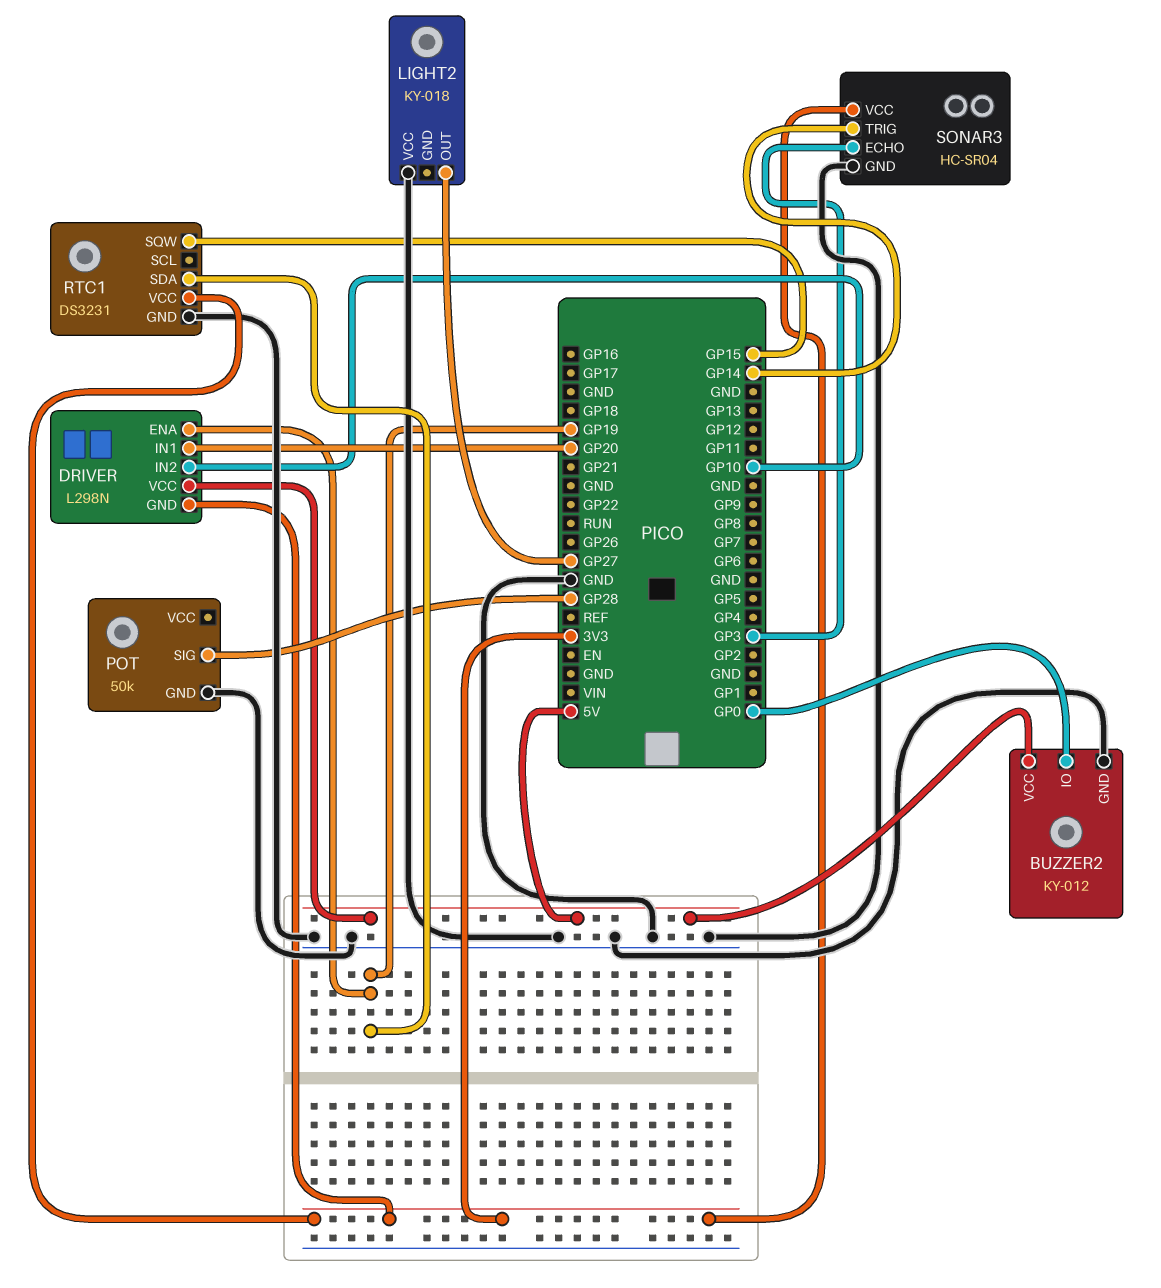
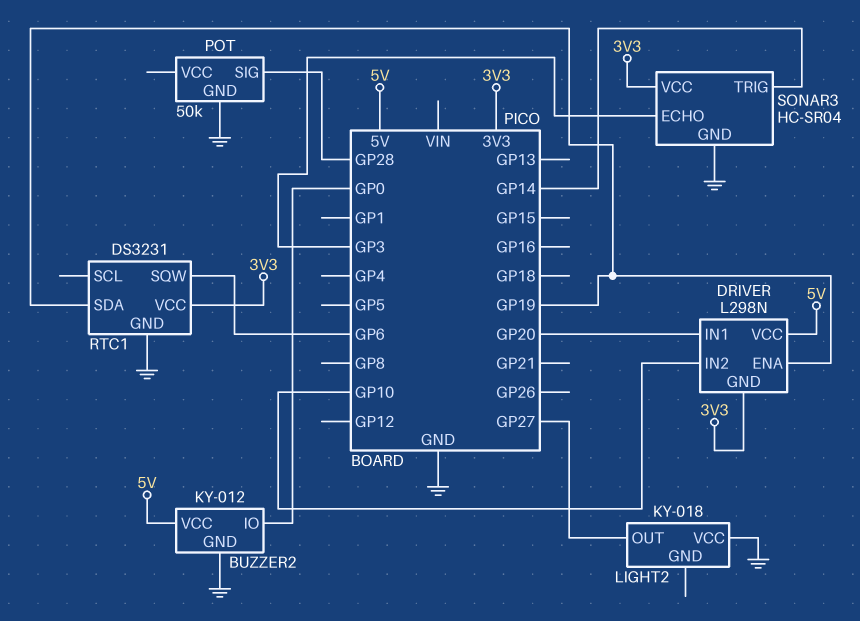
RTC1 pin SQW: GP15 -> GP6

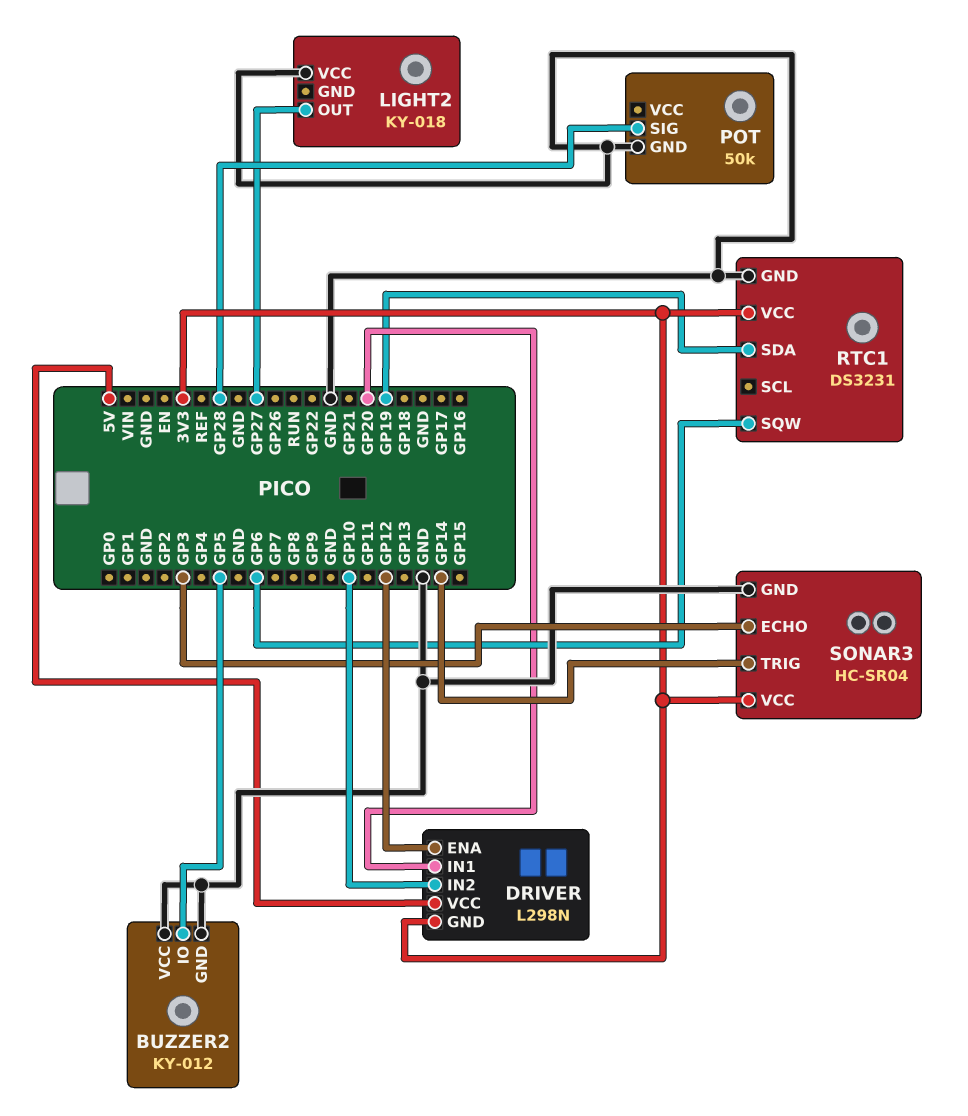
BUZZER2 pin IO: GP0 -> GP5
BUZZER2 pin VCC: 5V -> GND
DRIVER pin ENA: GP19 -> GP12

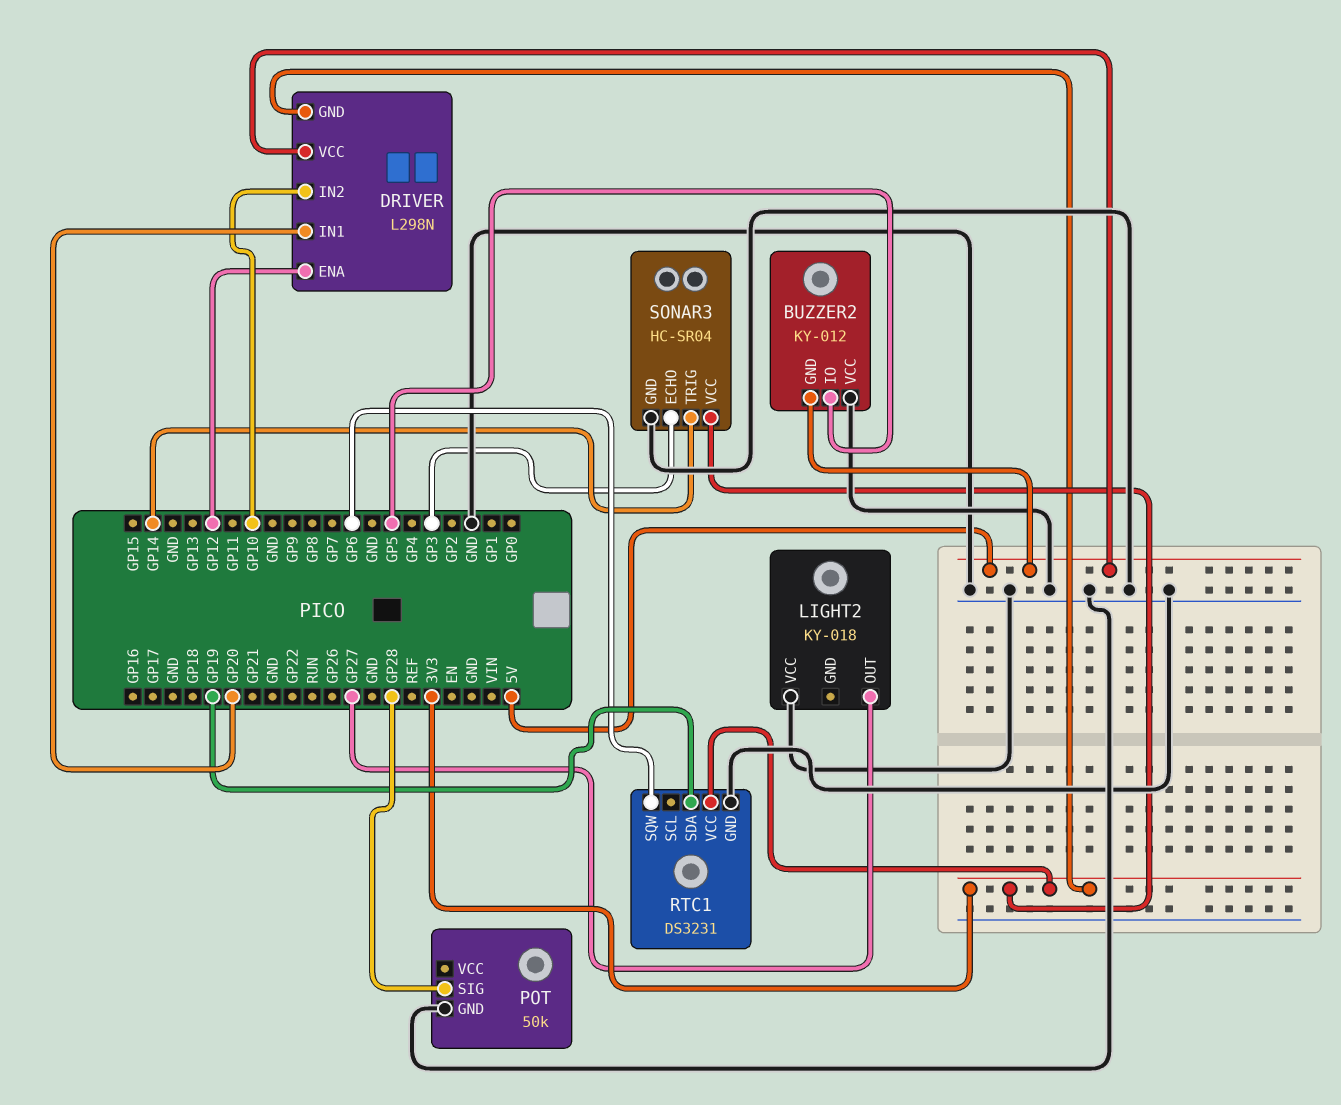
BUZZER2 pin GND: GND -> 5V

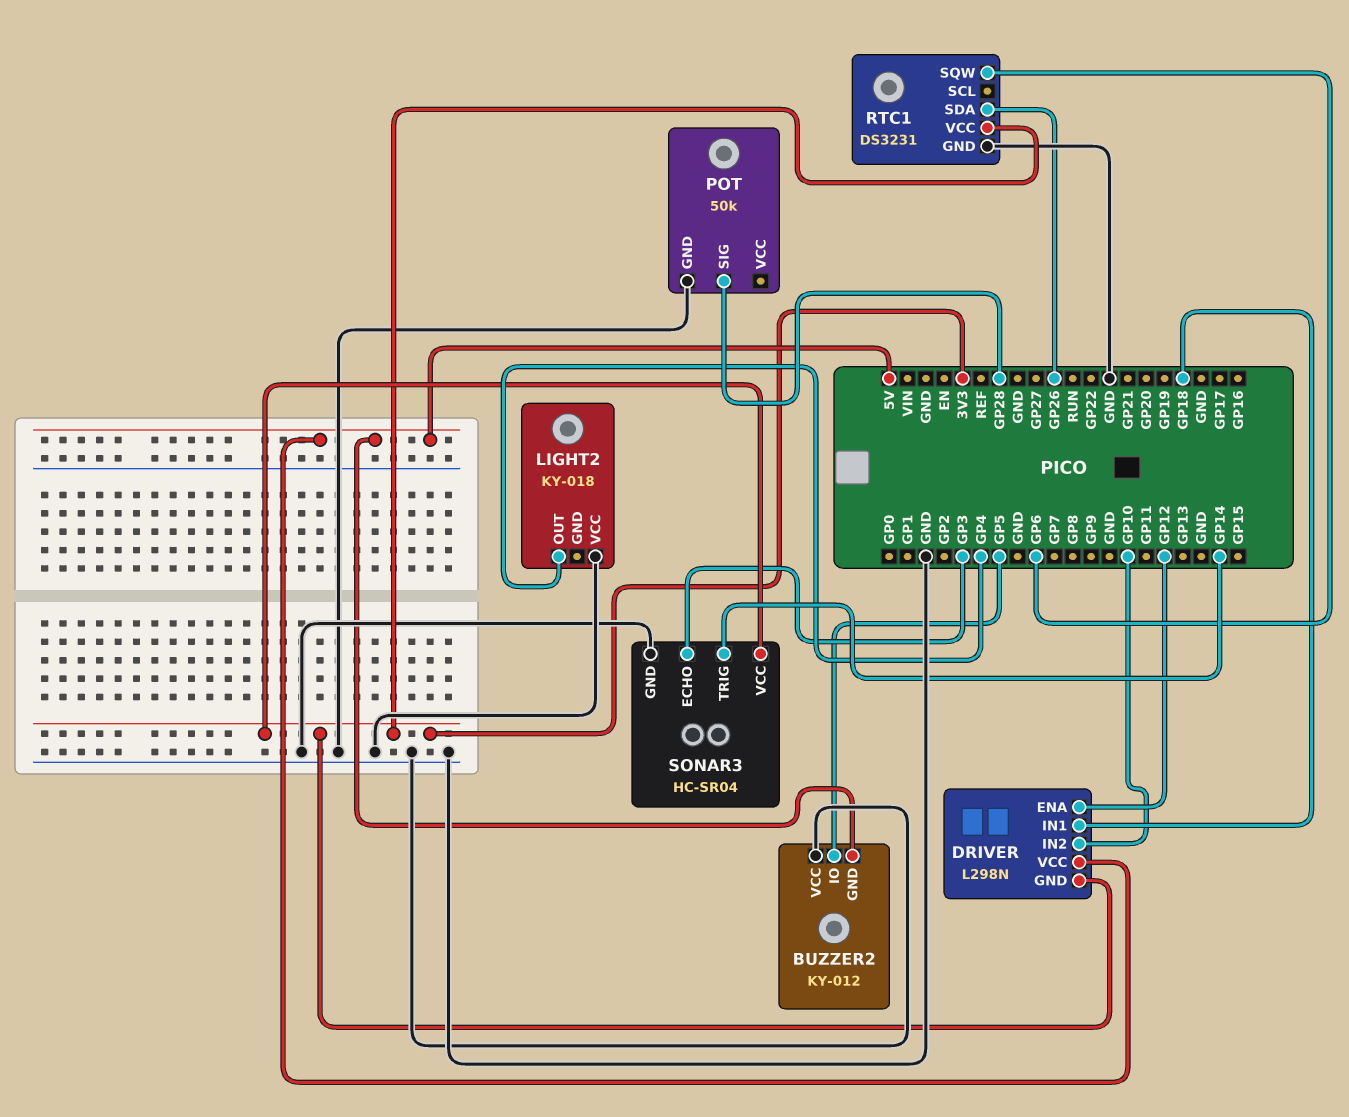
DRIVER pin IN1: GP20 -> GP18
LIGHT2 pin OUT: GP27 -> GP4
RTC1 pin SDA: GP19 -> GP26

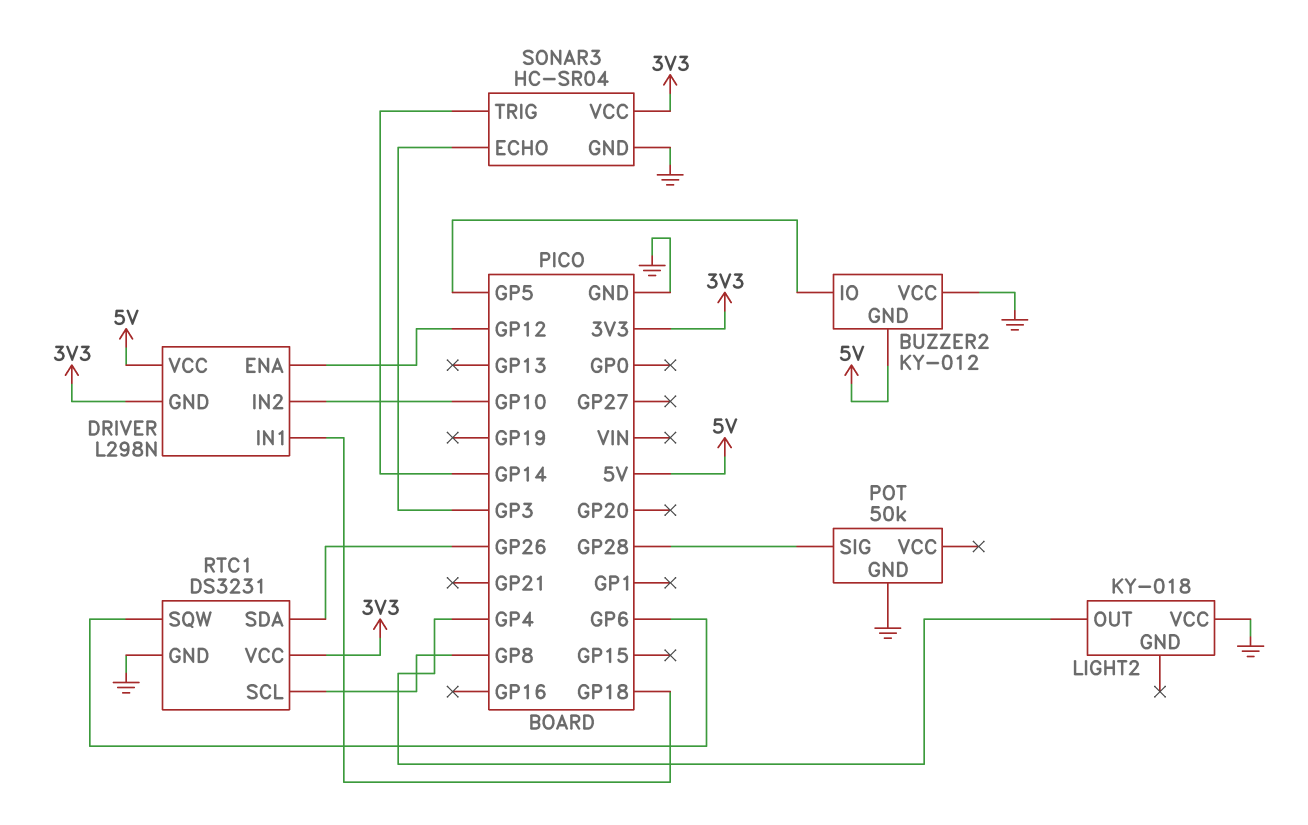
RTC1 pin SCL: none -> GP8

